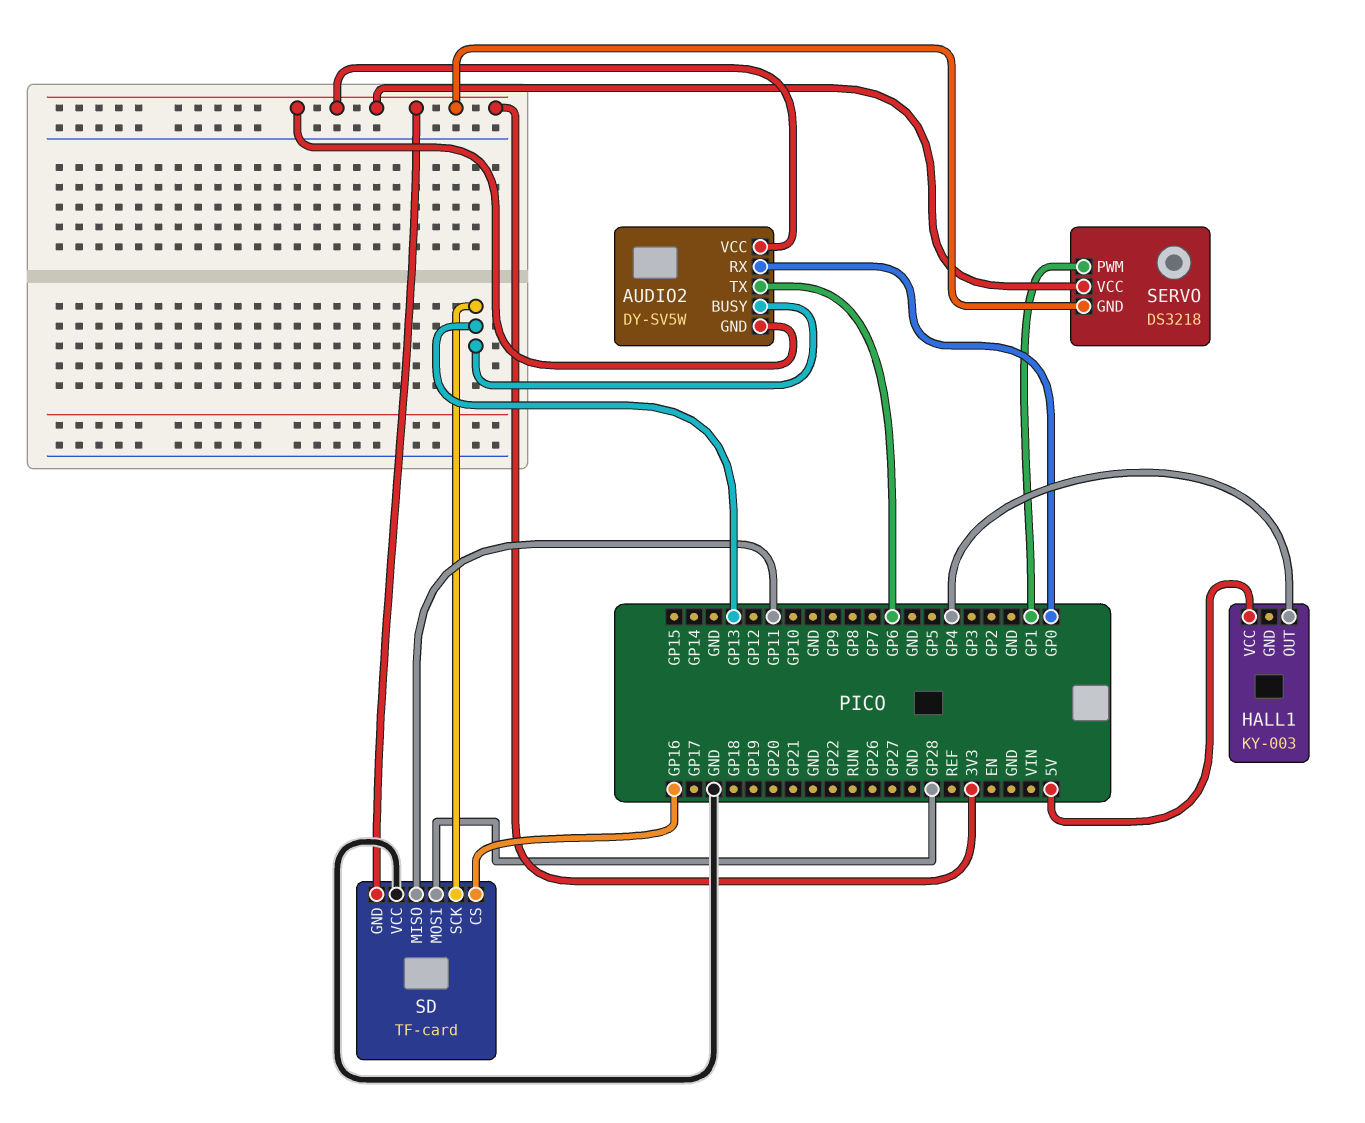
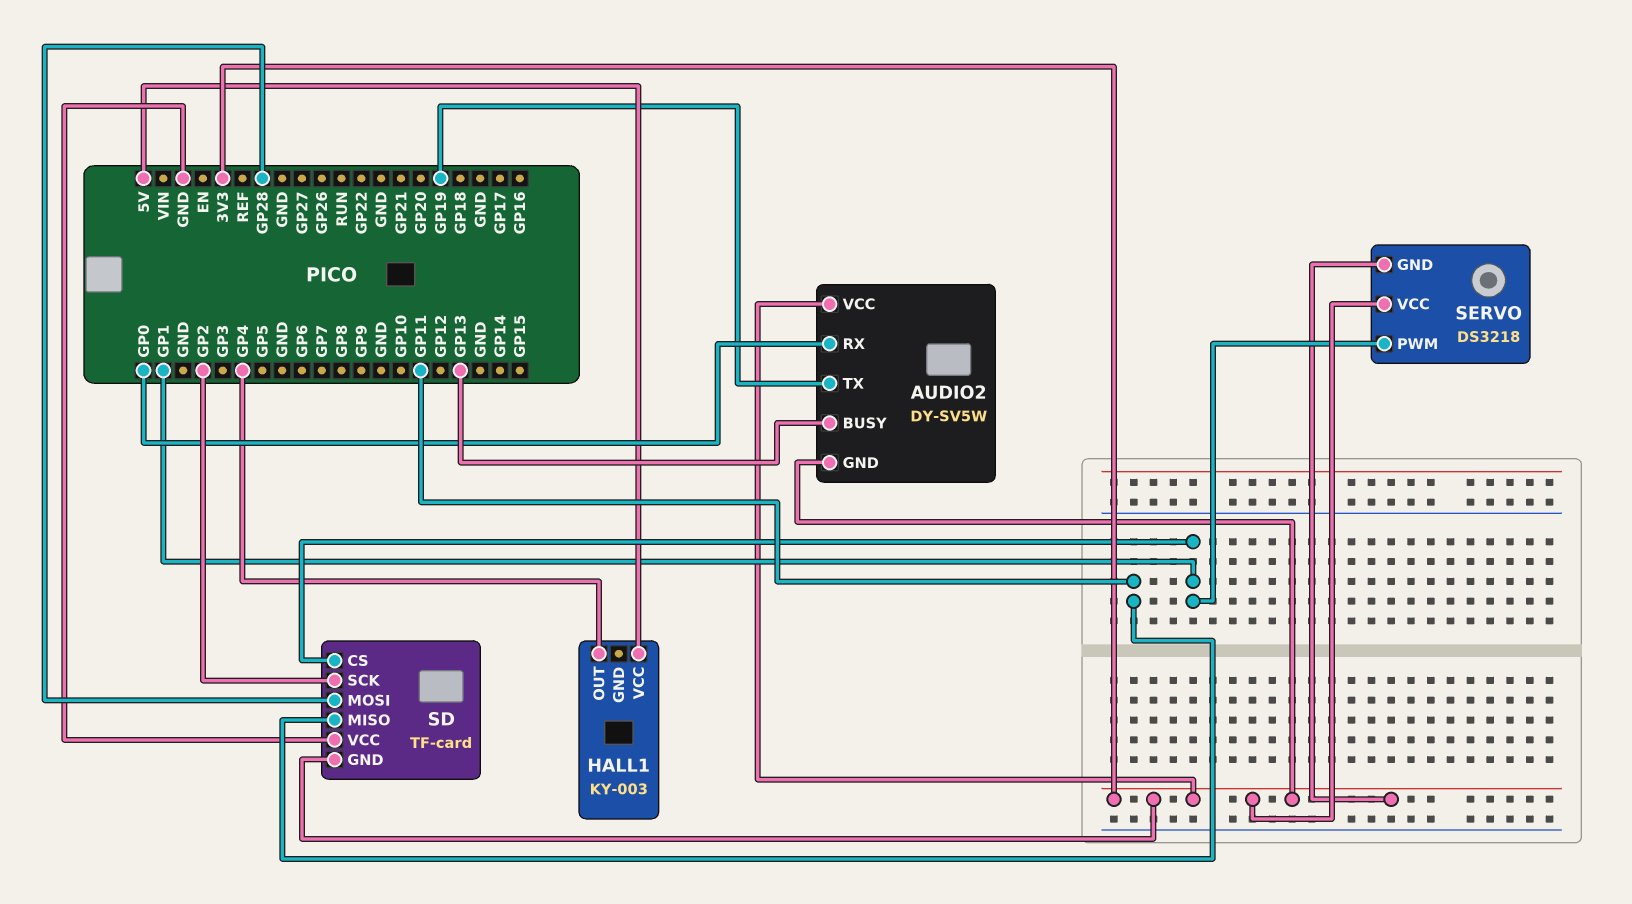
AUDIO2 pin TX: GP6 -> GP19
SD pin CS: GP16 -> GP1
SD pin SCK: GP13 -> GP2

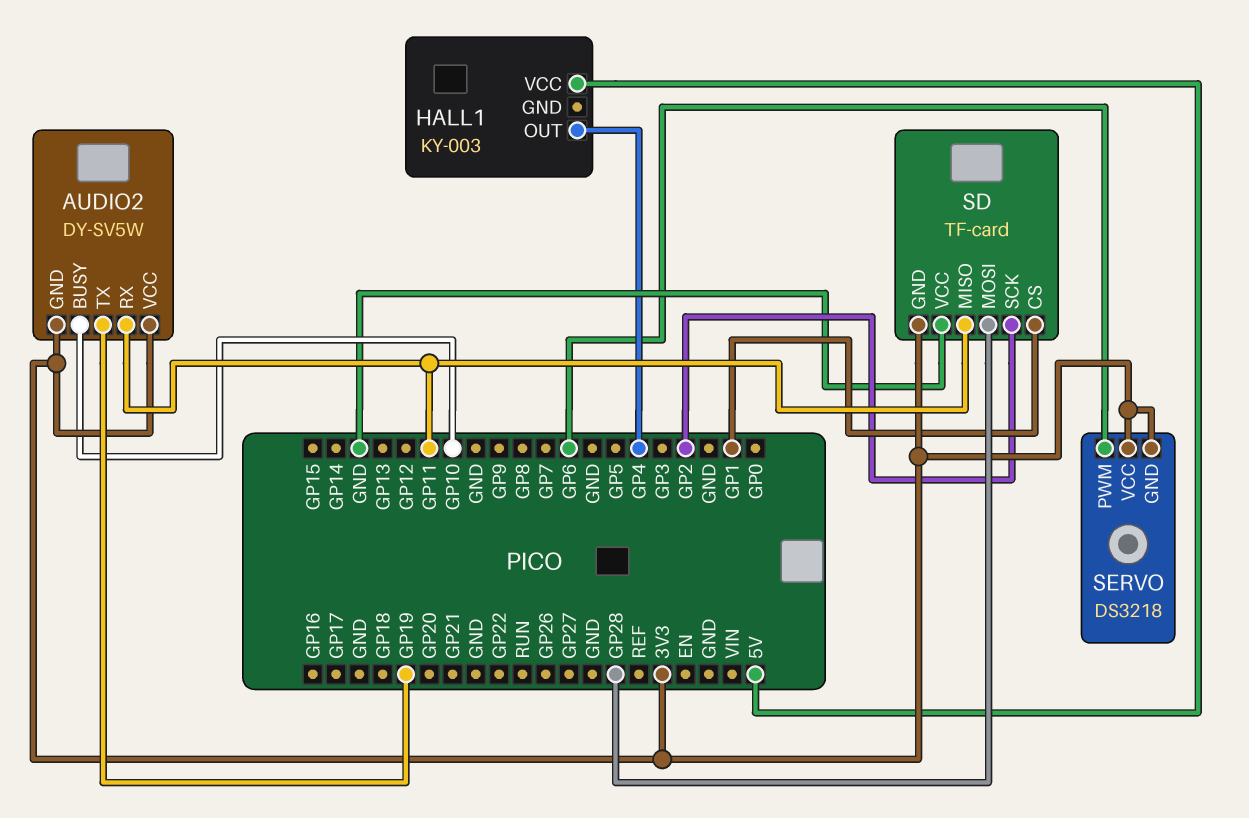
AUDIO2 pin BUSY: GP13 -> GP10
AUDIO2 pin RX: GP0 -> GP11
SERVO pin PWM: GP1 -> GP6

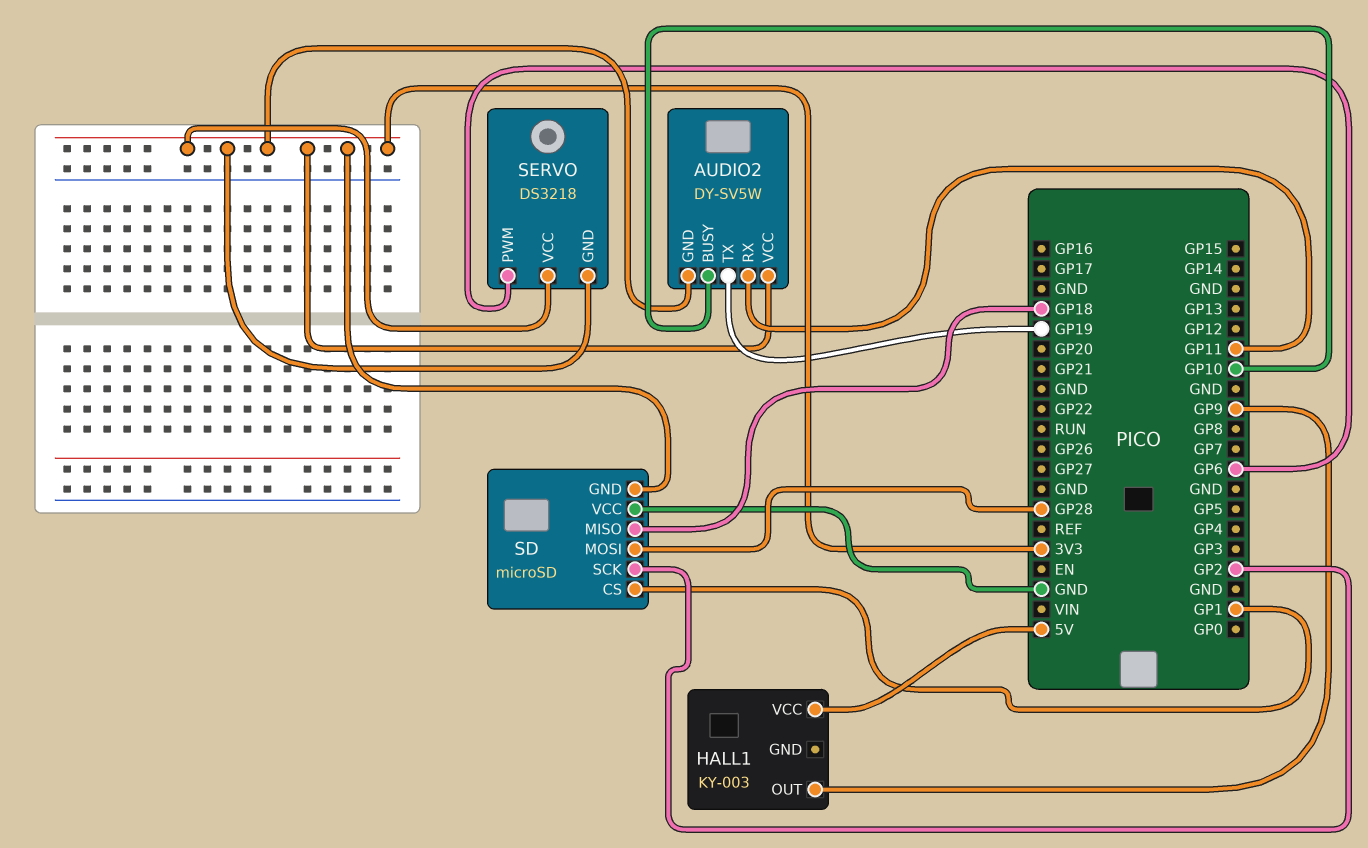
HALL1 pin OUT: GP4 -> GP9
SD: TF-card -> microSD
SD pin MISO: GP11 -> GP18

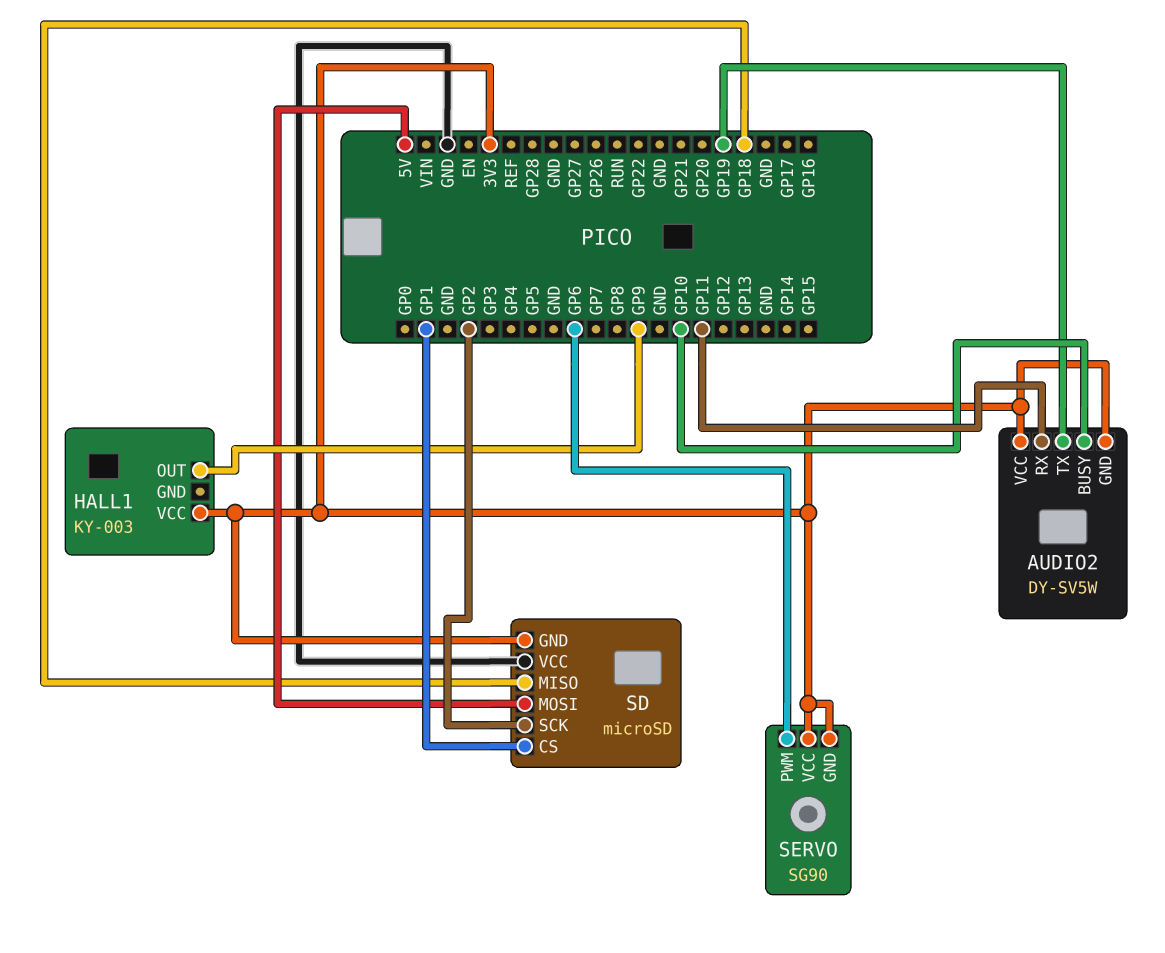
HALL1 pin VCC: 5V -> 3V3
SD pin MOSI: GP28 -> 5V
SERVO: DS3218 -> SG90

